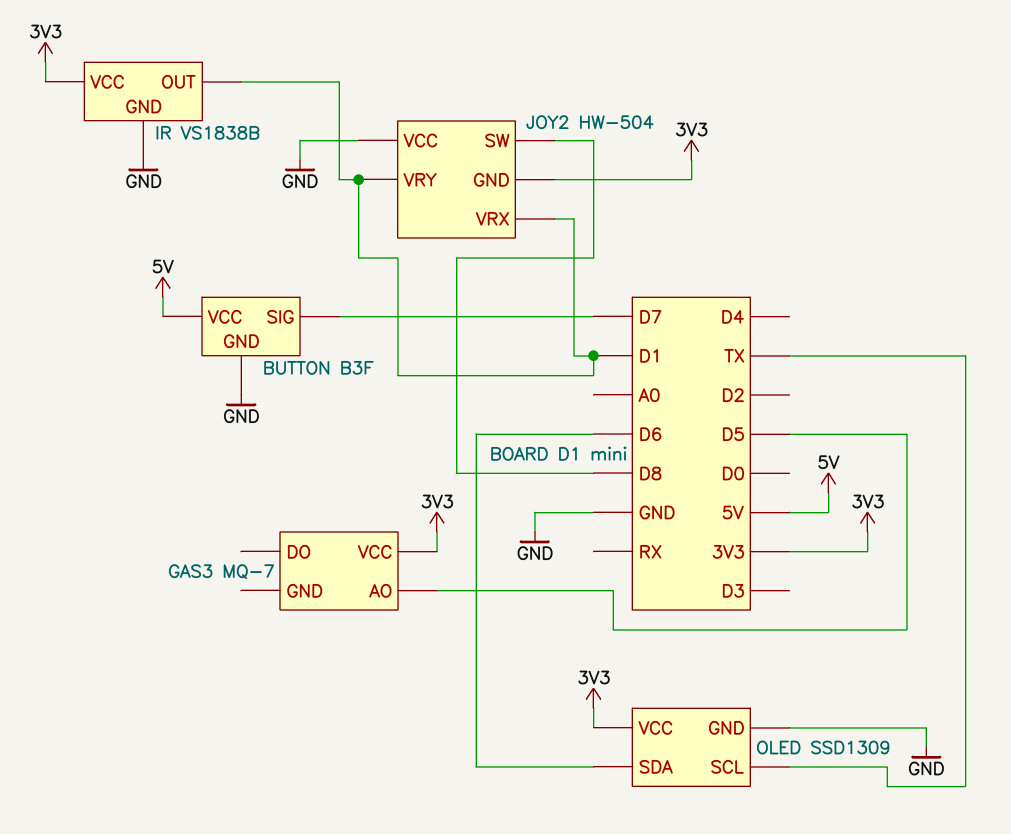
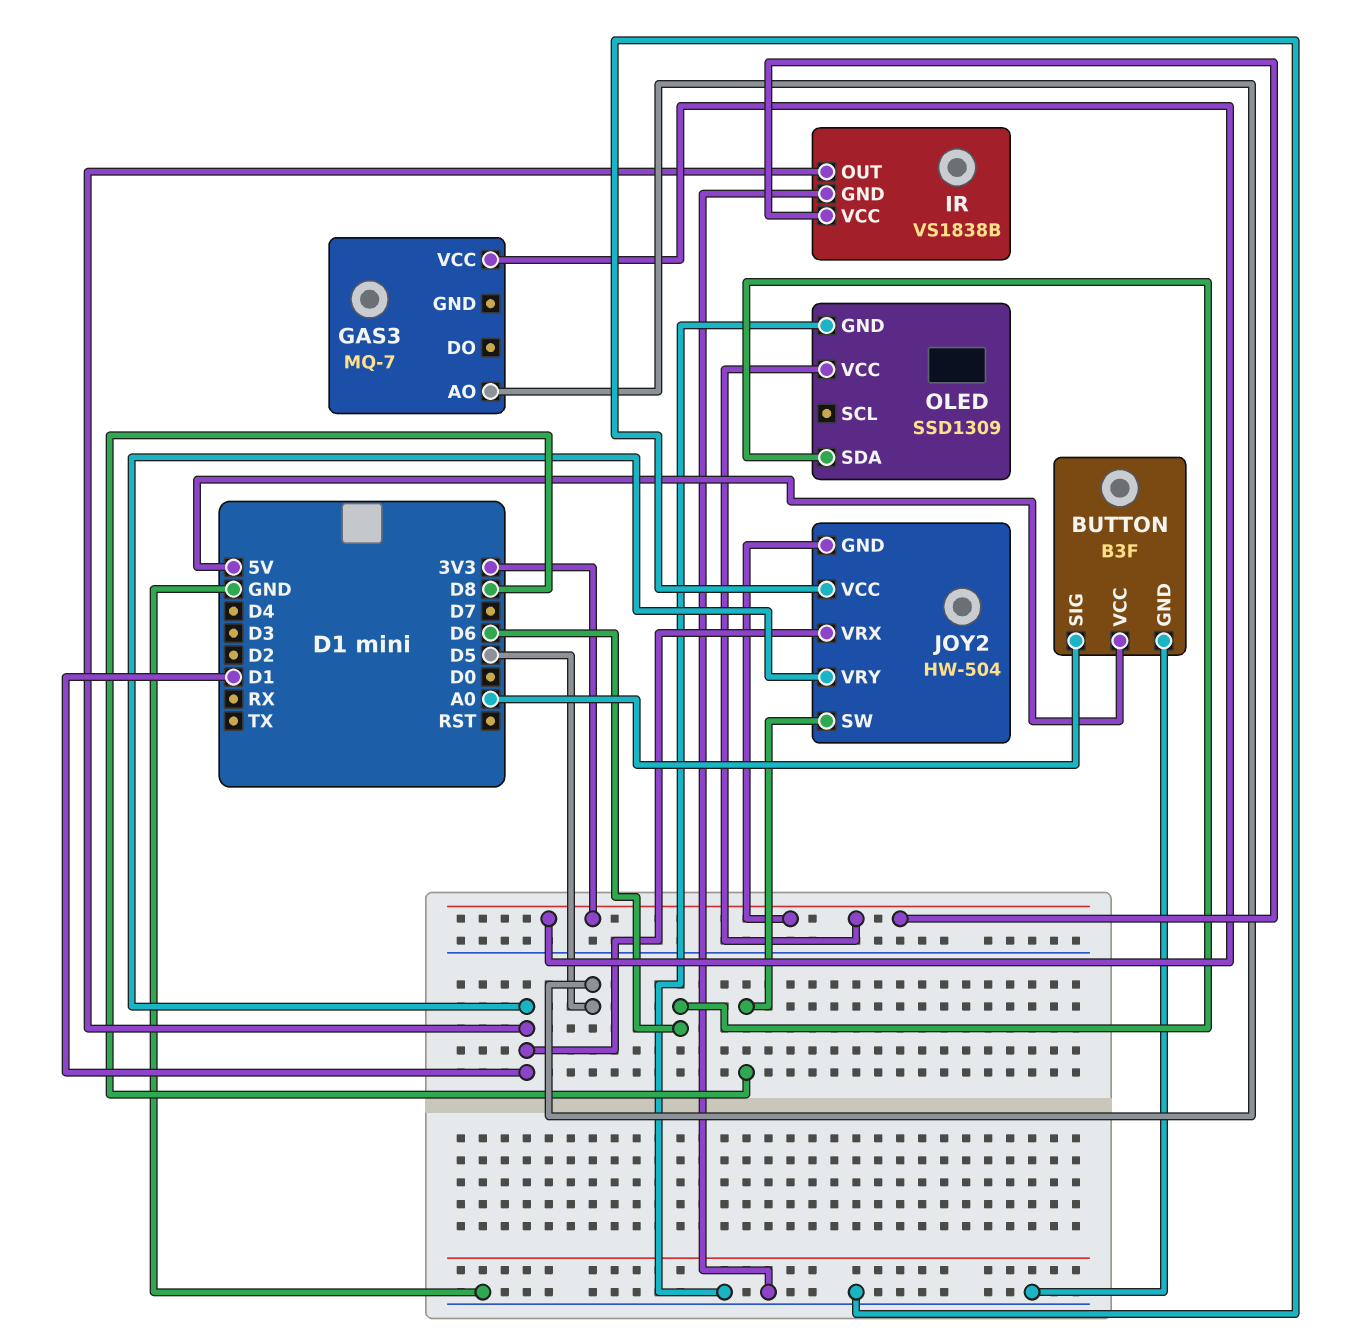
BUTTON pin SIG: D7 -> A0
OLED pin SCL: TX -> none

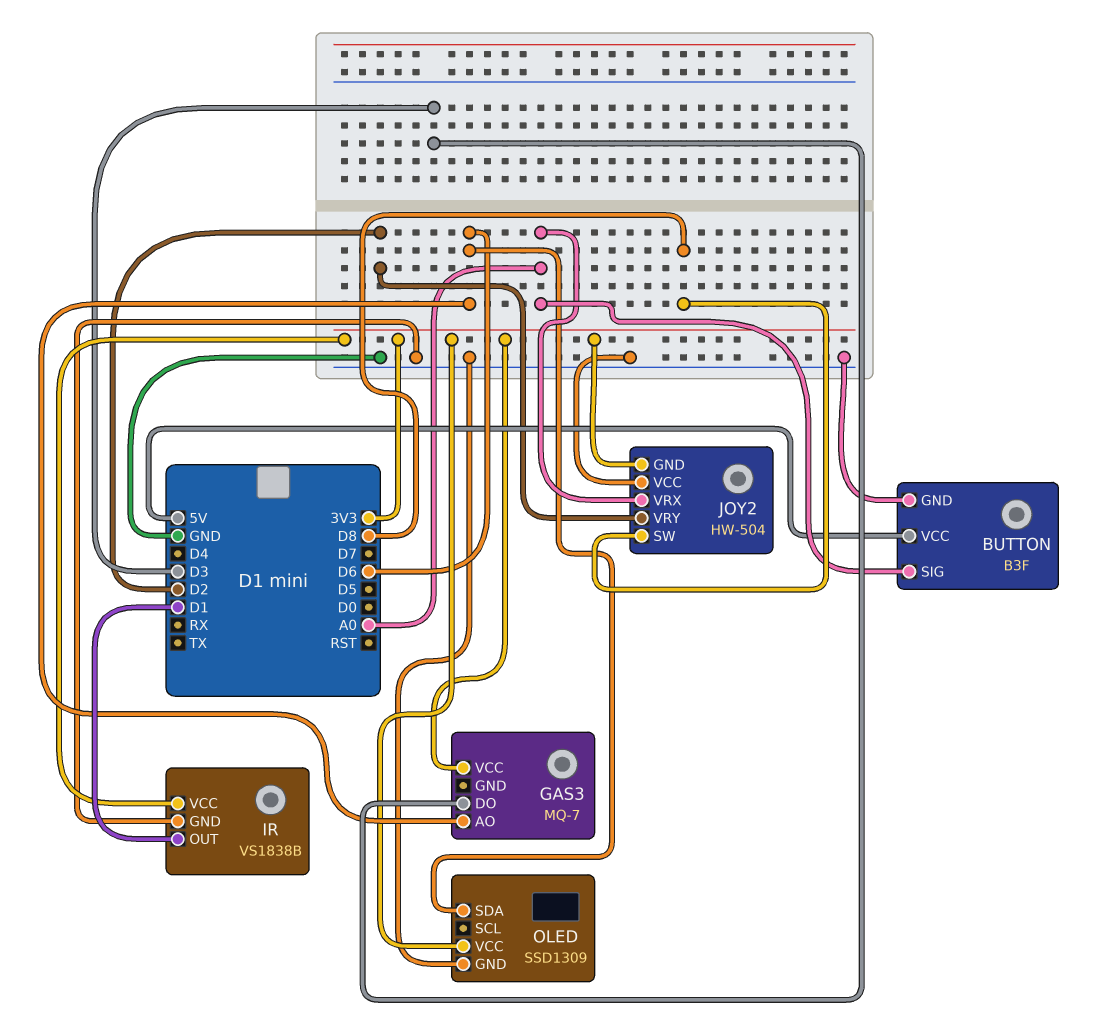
GAS3 pin AO: D5 -> D6
GAS3 pin DO: none -> D3
JOY2 pin VRX: D1 -> A0
JOY2 pin VRY: D1 -> D2

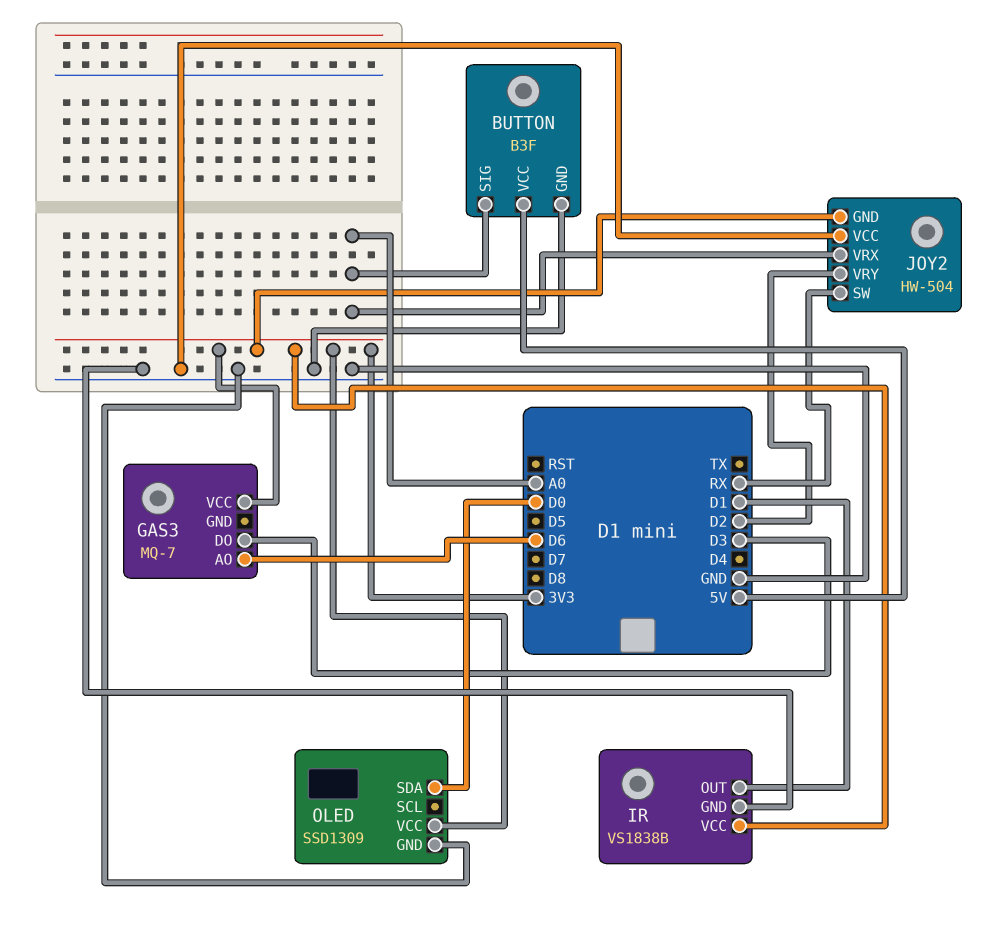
JOY2 pin SW: D8 -> RX
OLED pin SDA: D6 -> D0

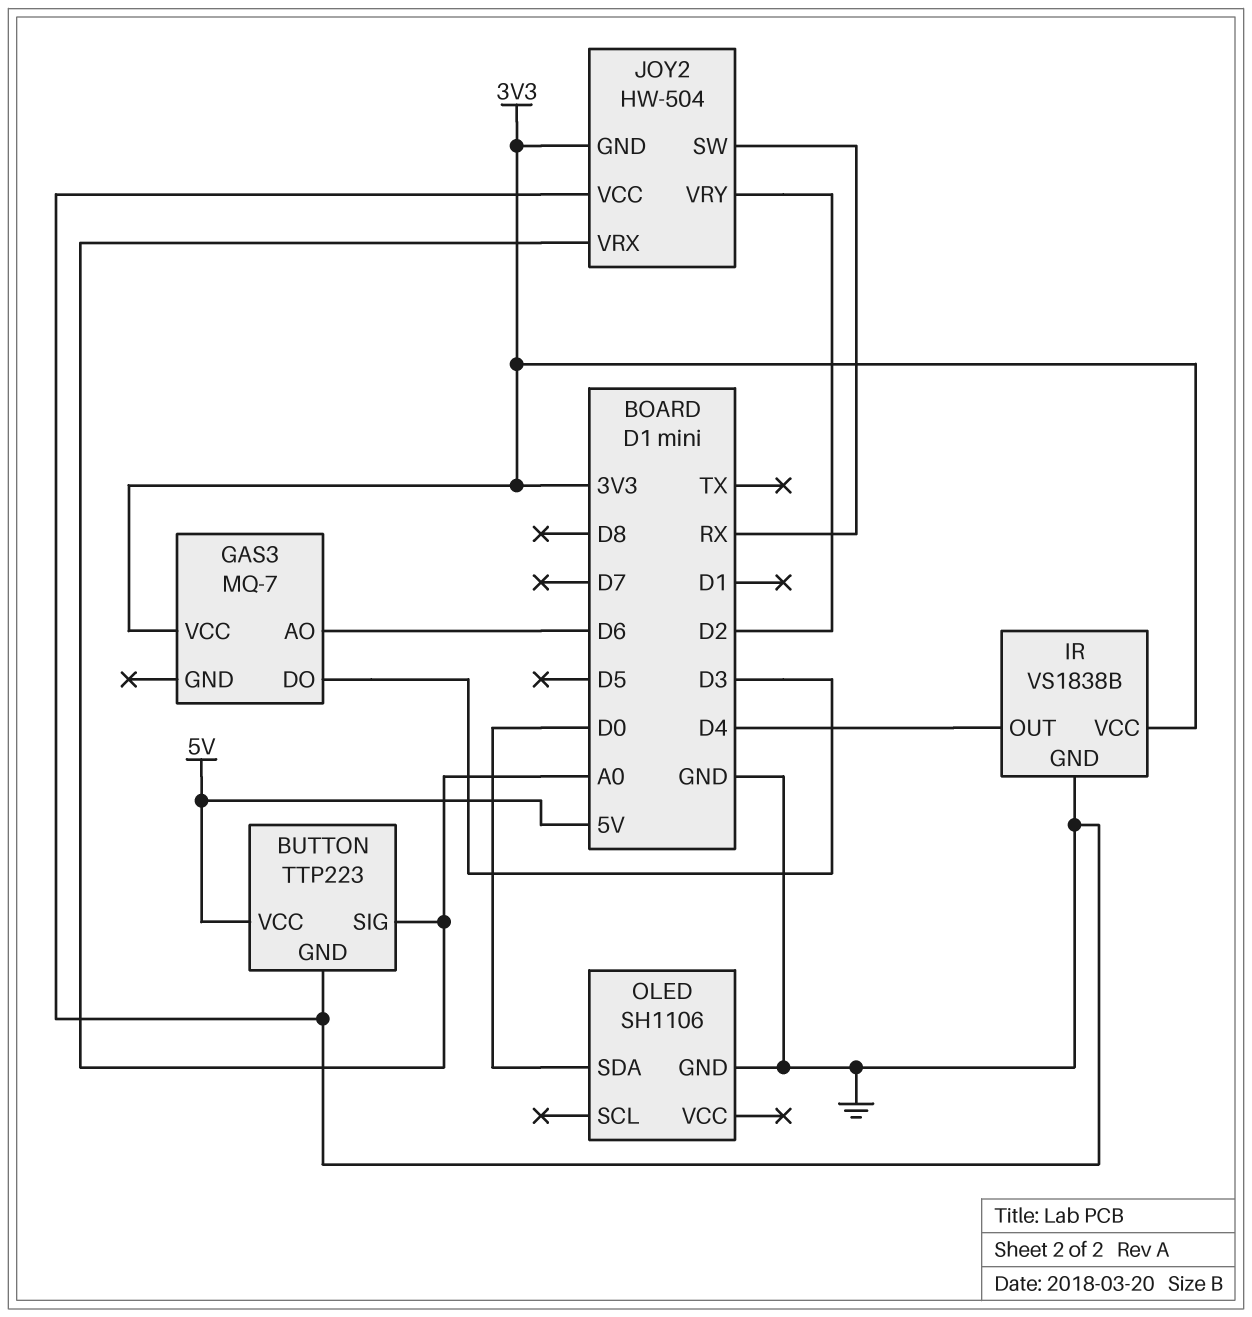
BUTTON: B3F -> TTP223
IR pin OUT: D1 -> D4
OLED: SSD1309 -> SH1106
OLED pin VCC: 3V3 -> none

